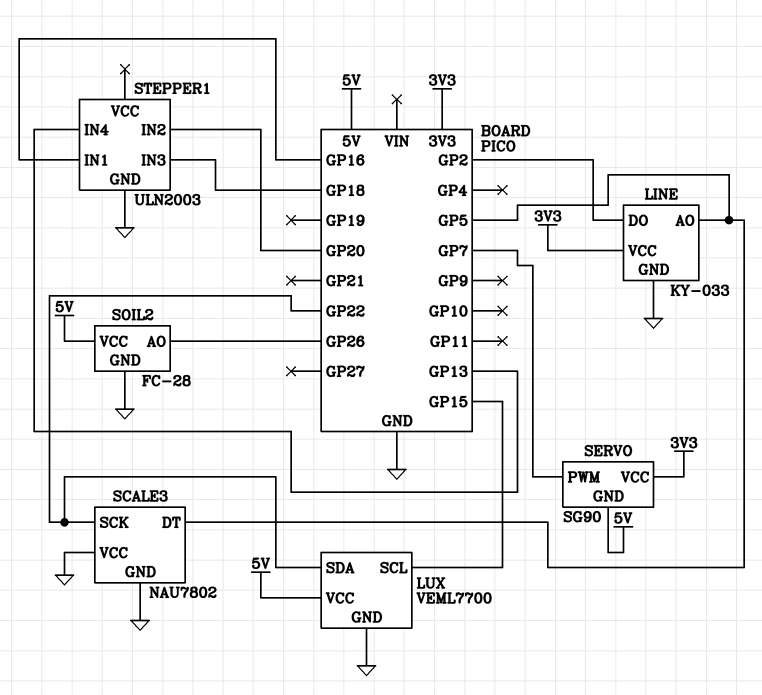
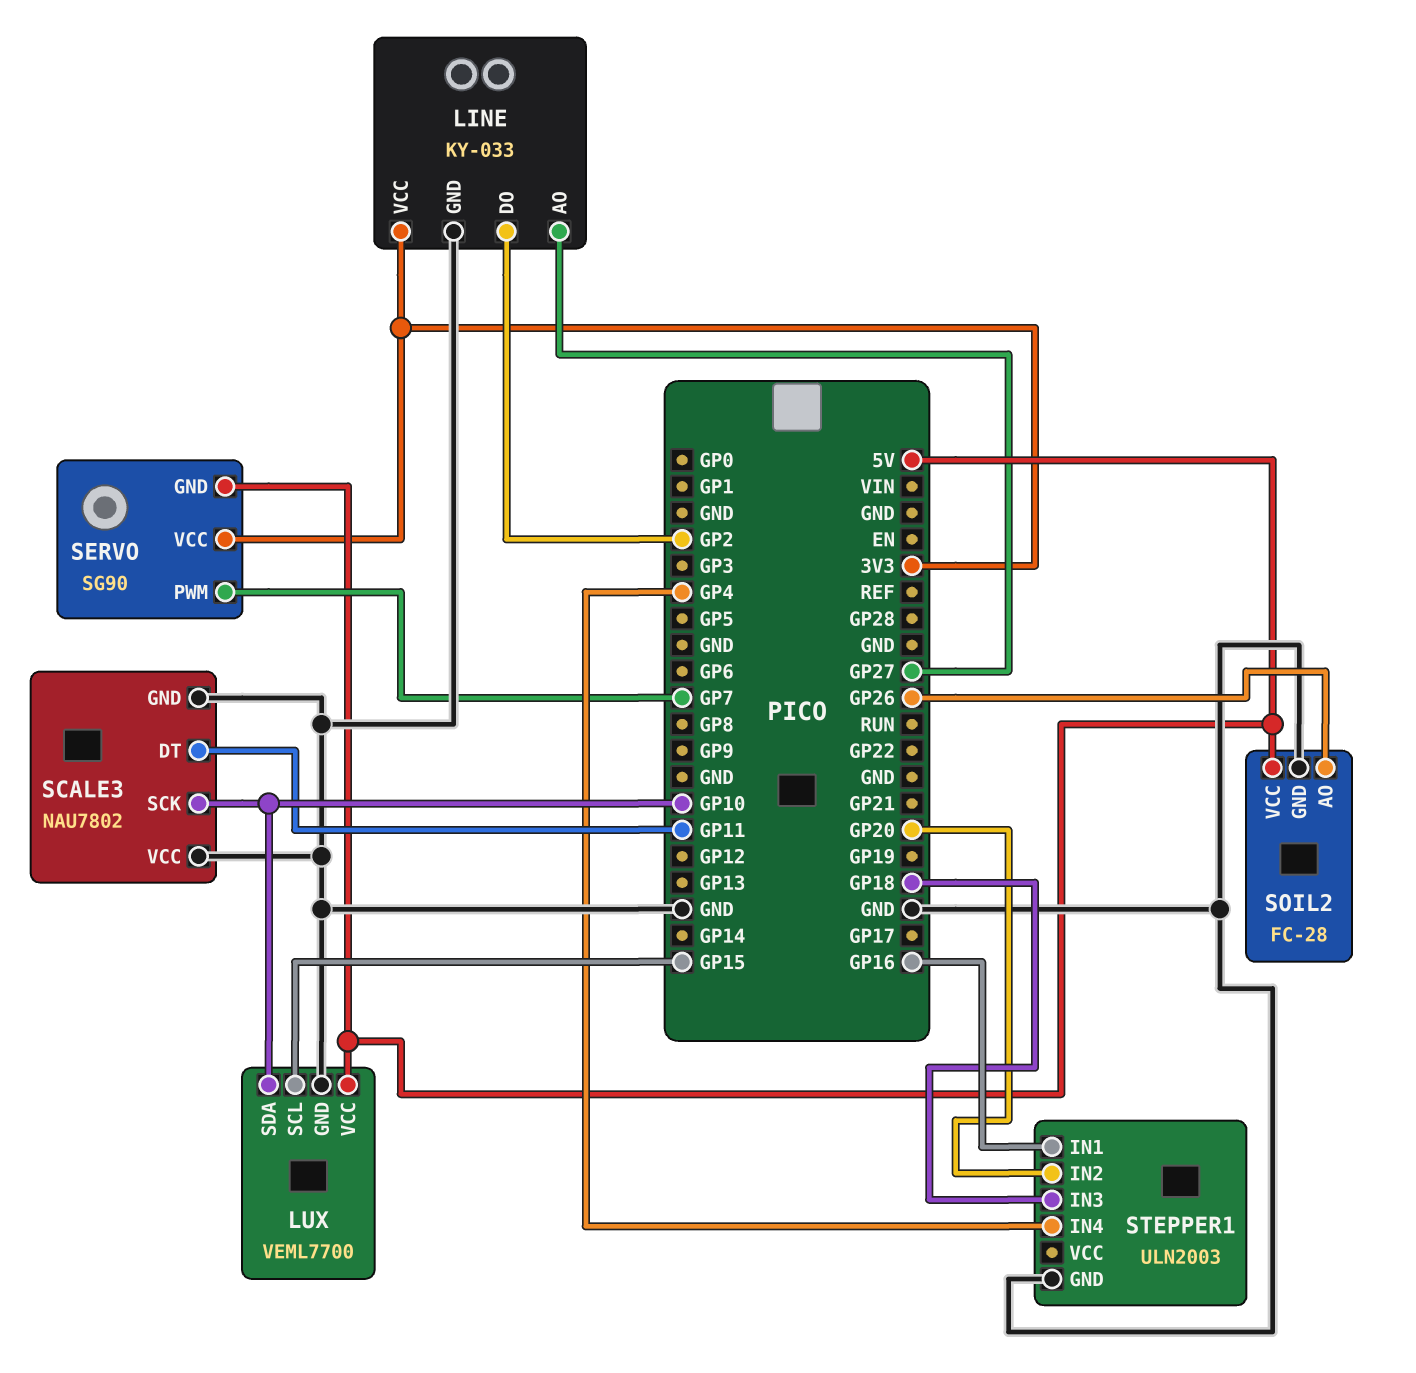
LINE pin AO: GP5 -> GP27
LUX pin SDA: GP22 -> GP10
SCALE3 pin DT: GP5 -> GP11
SCALE3 pin SCK: GP22 -> GP10
STEPPER1 pin IN4: GP13 -> GP4

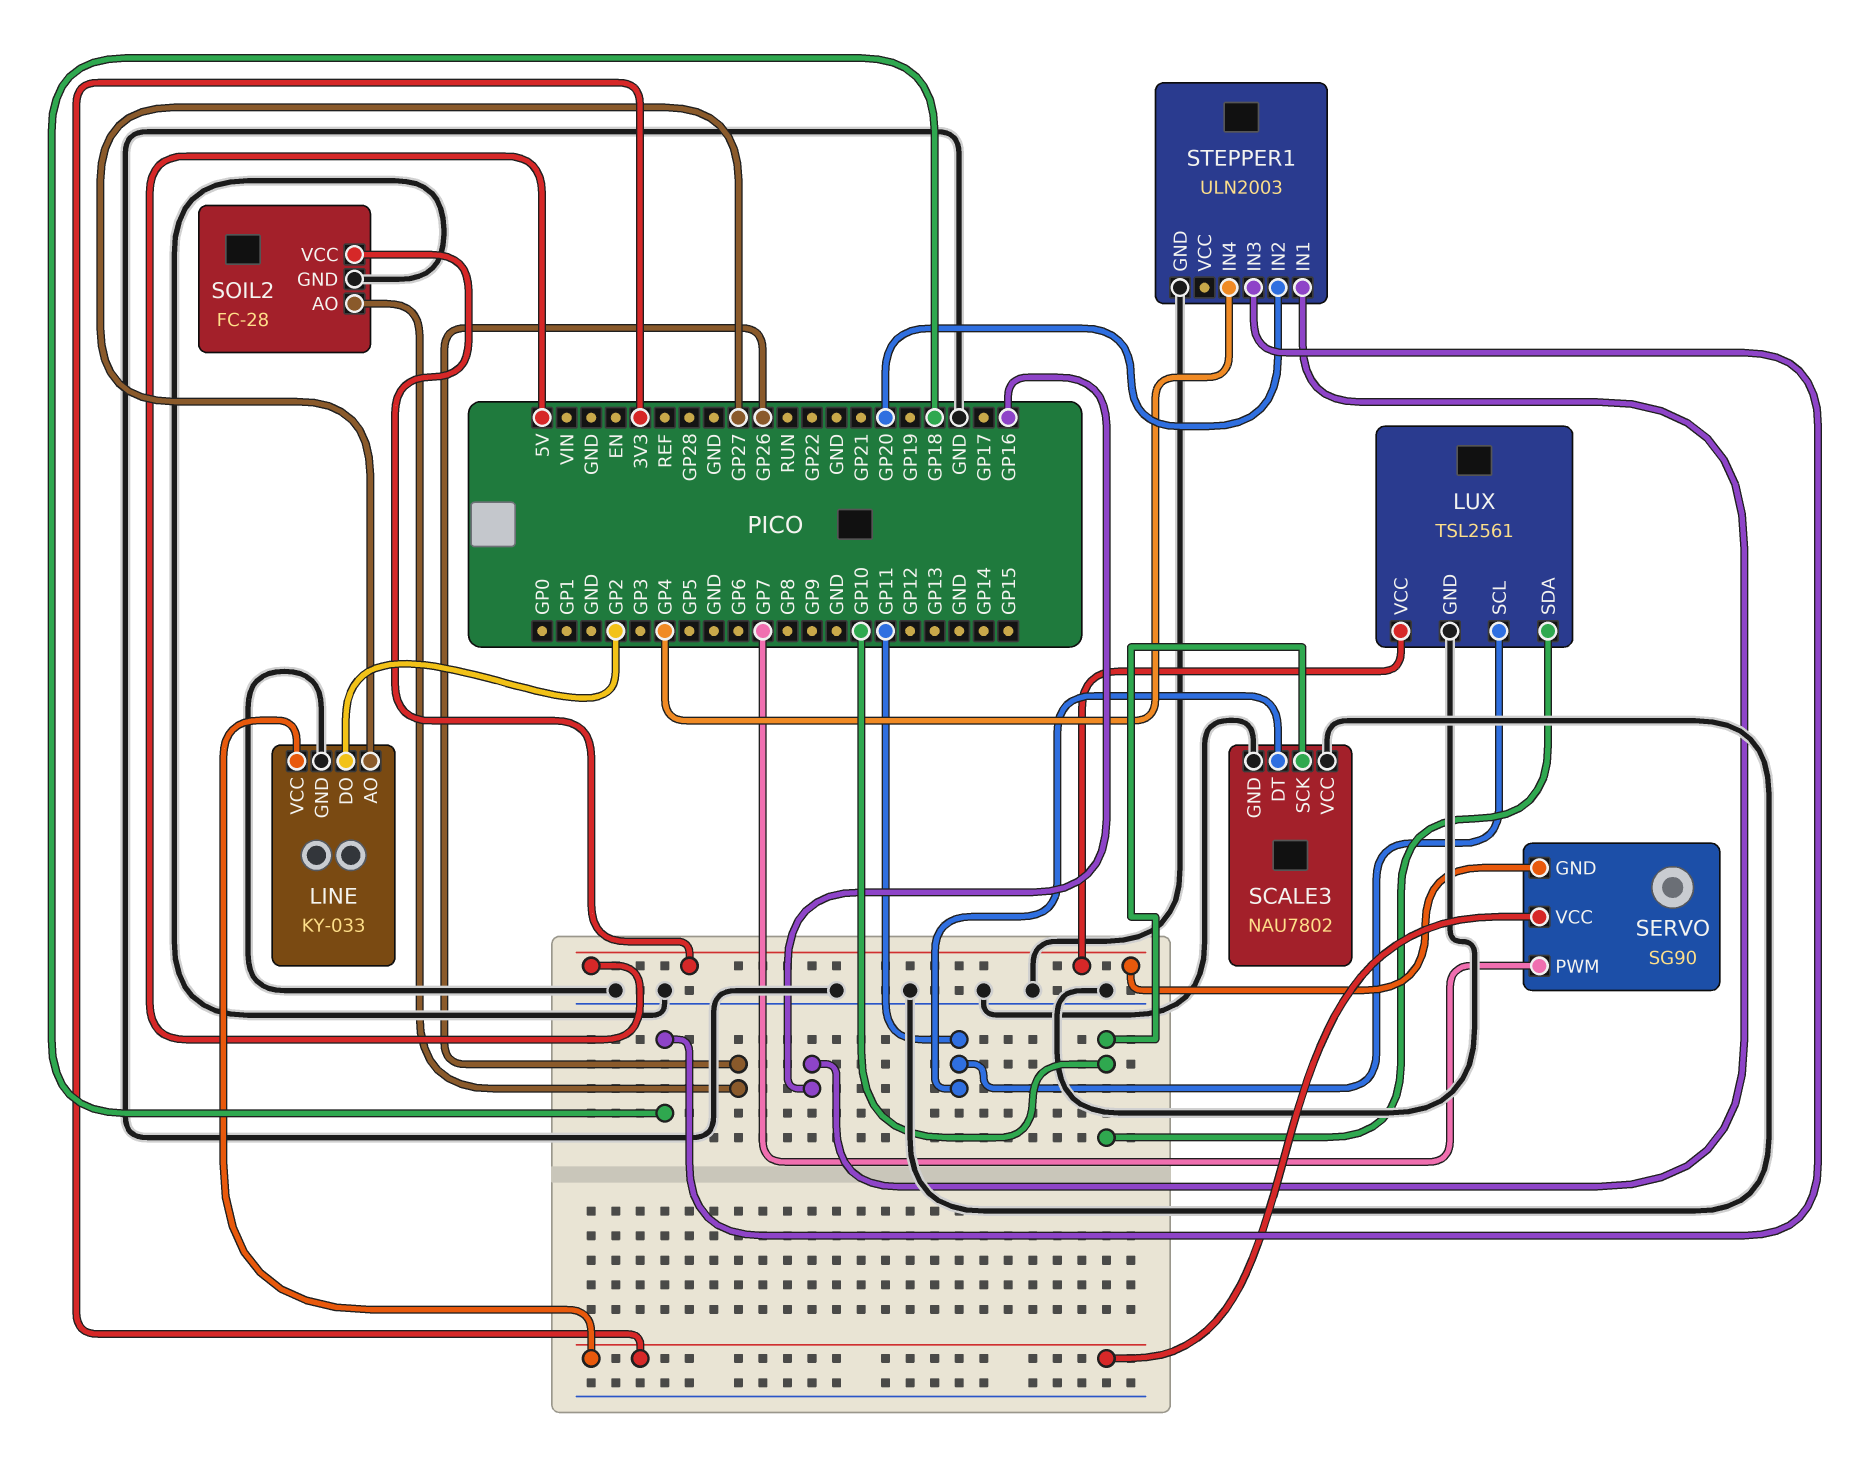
LUX: VEML7700 -> TSL2561
LUX pin SCL: GP15 -> GP11

